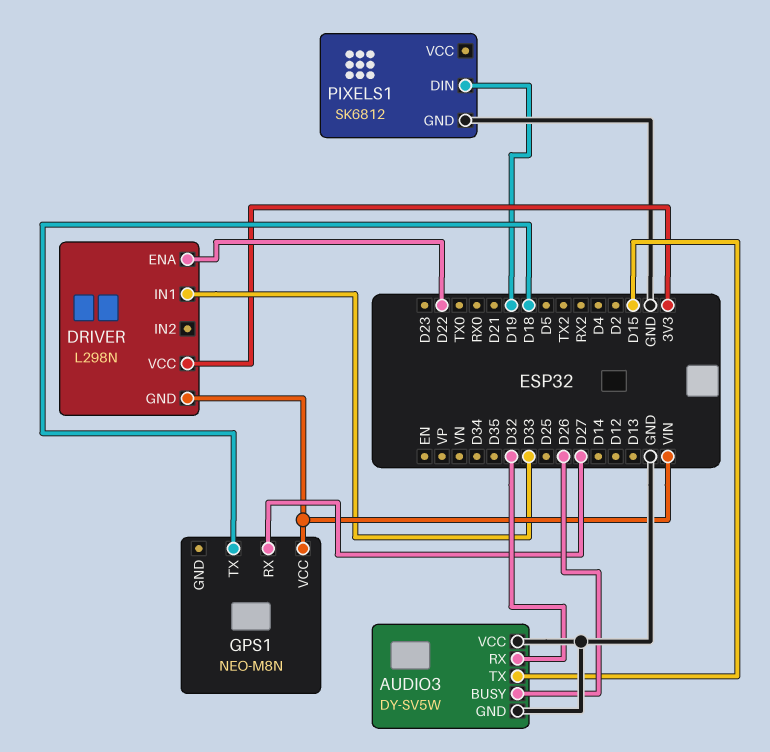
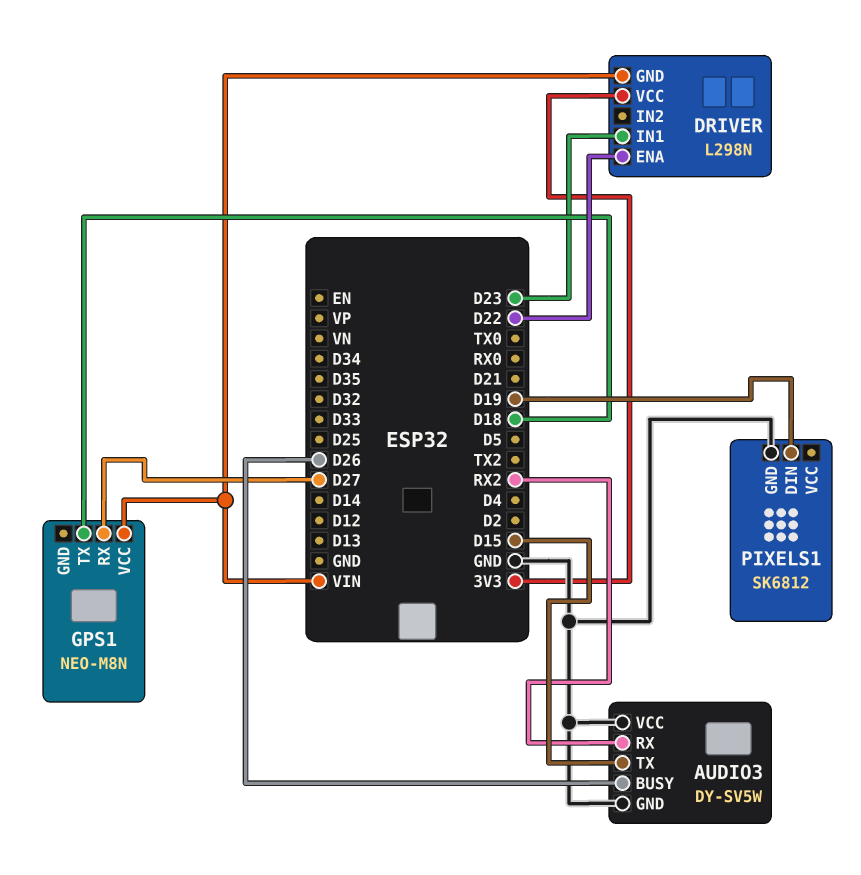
AUDIO3 pin RX: D32 -> RX2
DRIVER pin IN1: D33 -> D23

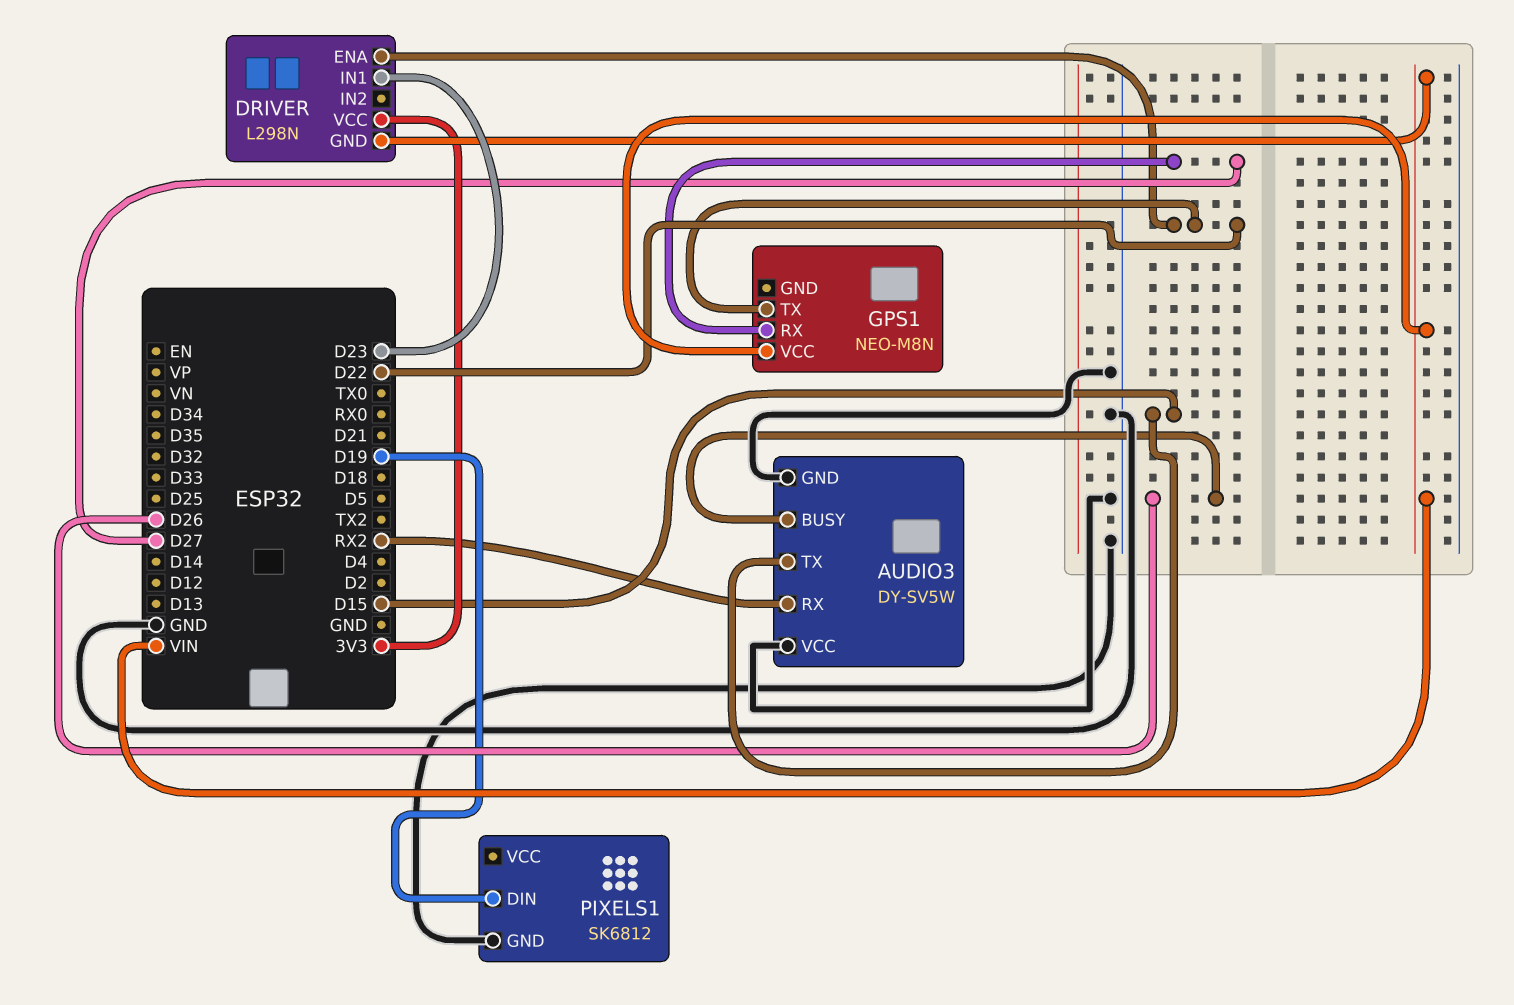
GPS1 pin TX: D18 -> D22

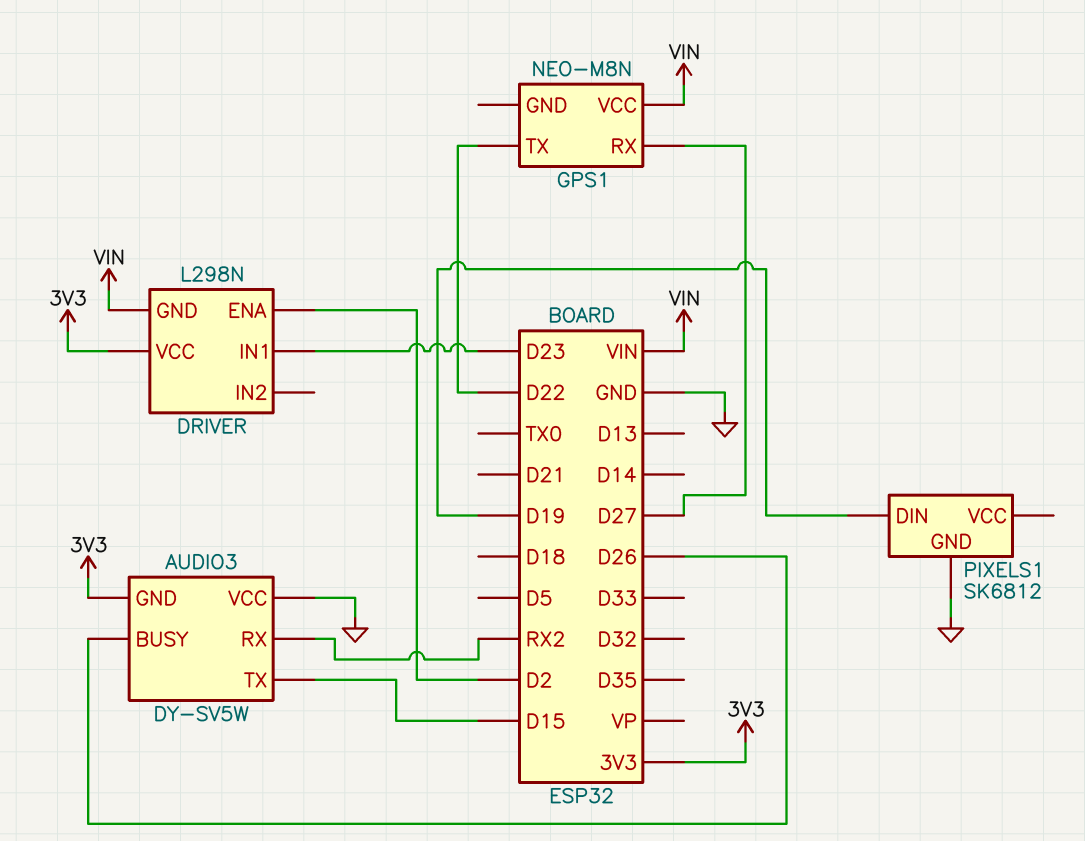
AUDIO3 pin GND: GND -> 3V3
DRIVER pin ENA: D22 -> D2

